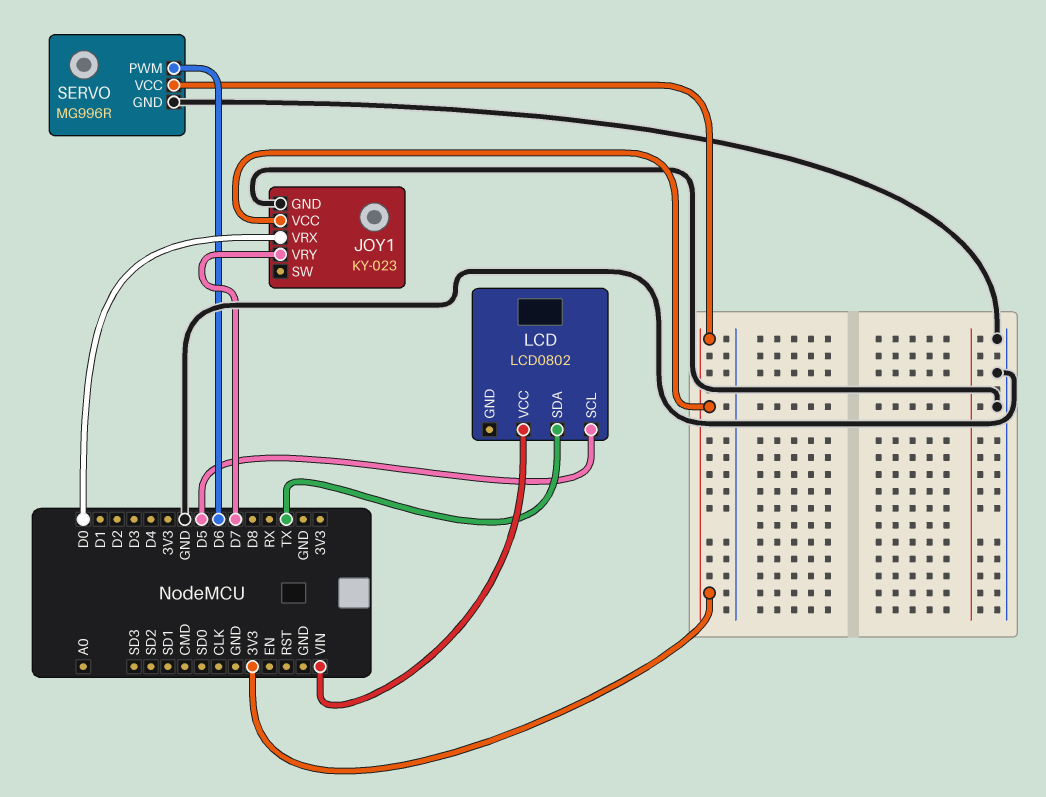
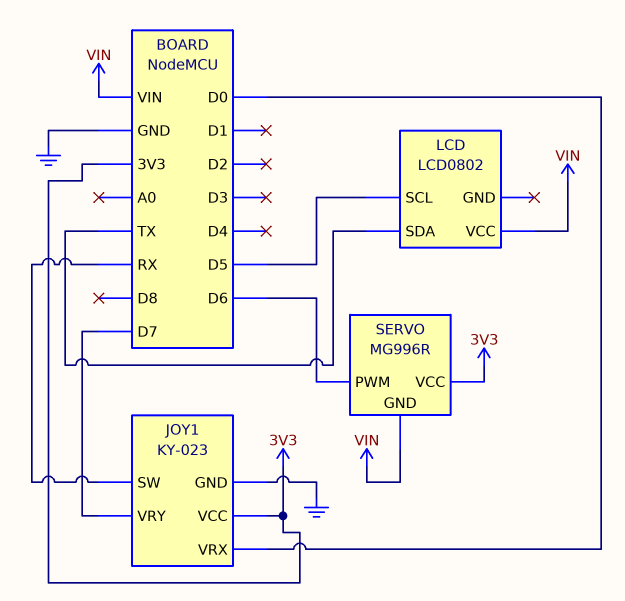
JOY1 pin SW: none -> RX
SERVO pin GND: GND -> VIN

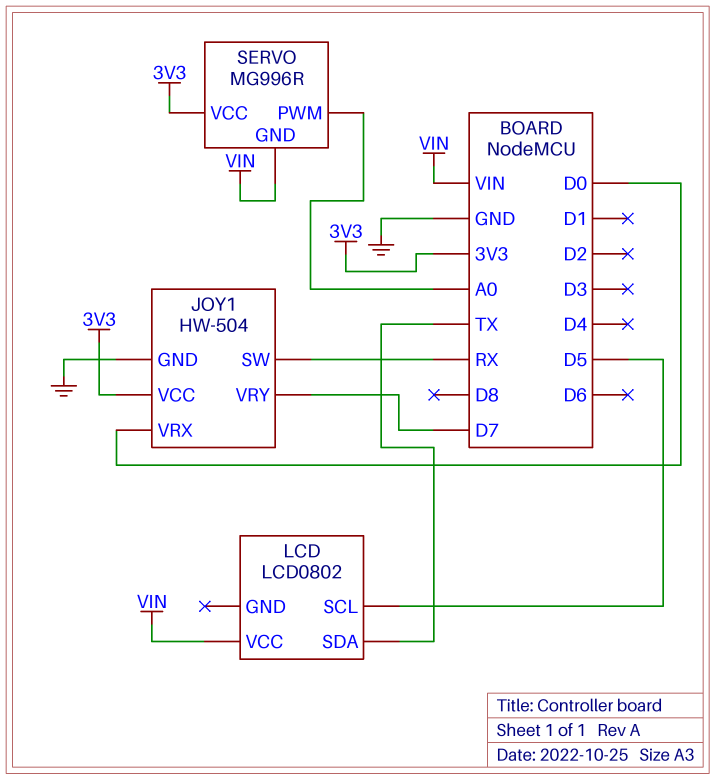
JOY1: KY-023 -> HW-504
SERVO pin PWM: D6 -> A0

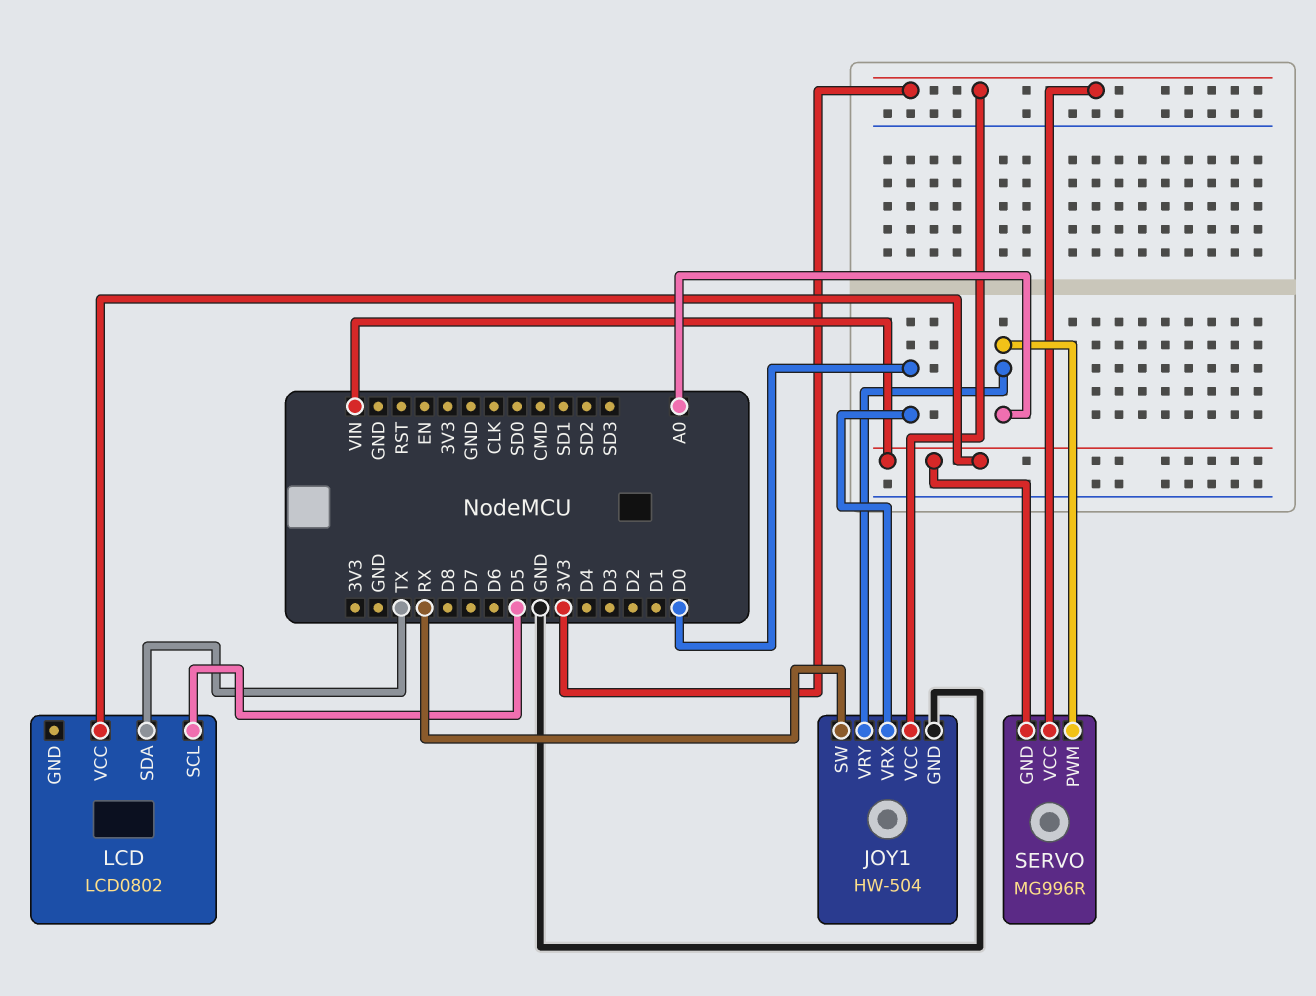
JOY1 pin VRY: D7 -> A0

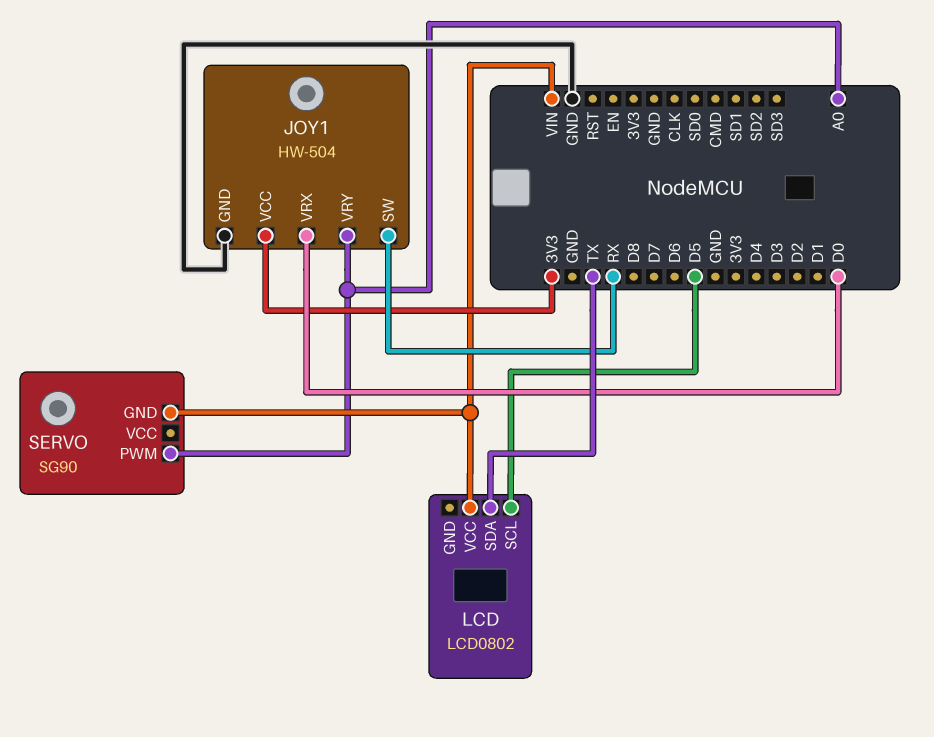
SERVO: MG996R -> SG90
SERVO pin VCC: 3V3 -> none

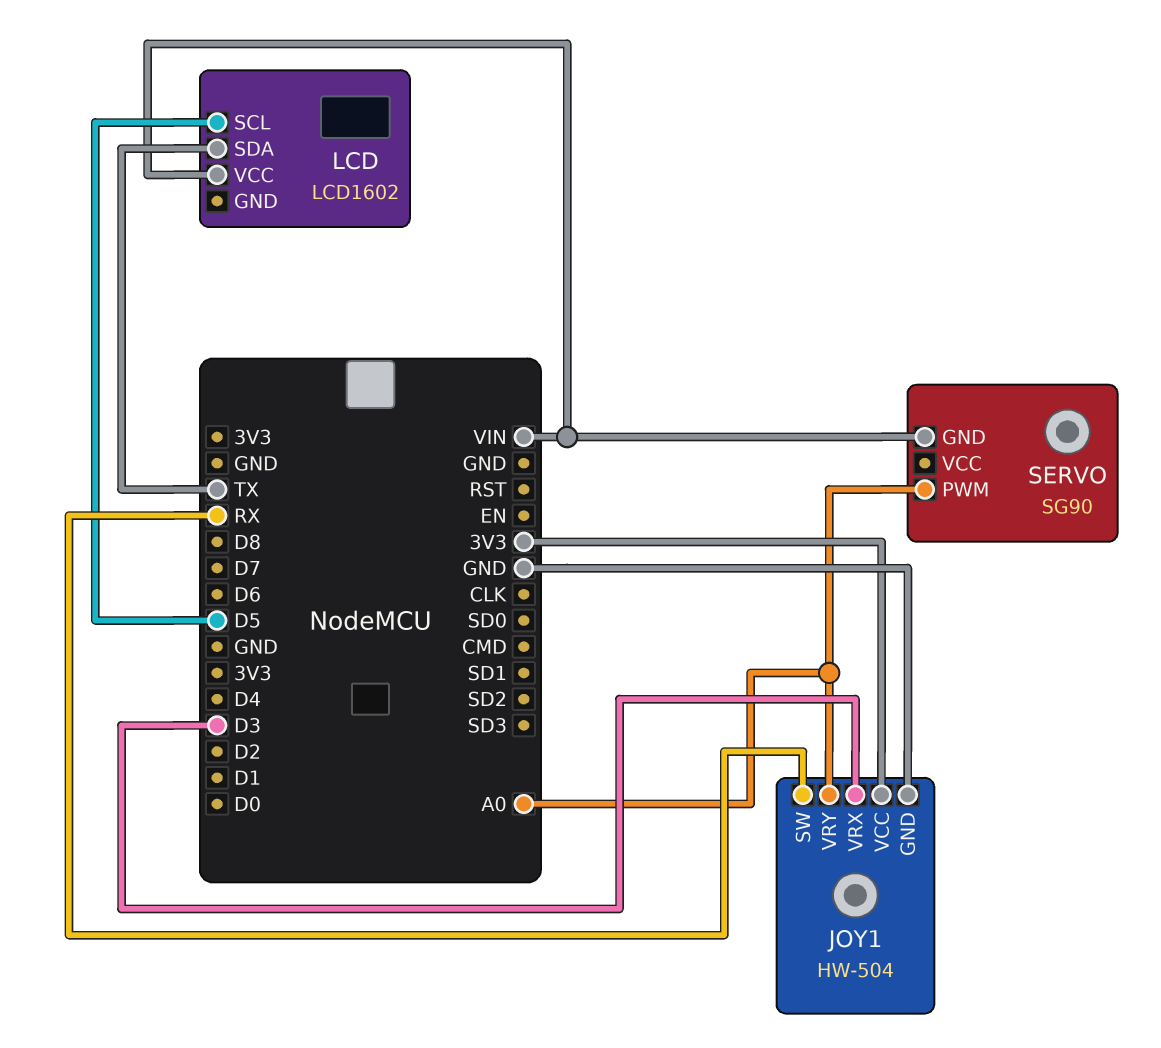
JOY1 pin VRX: D0 -> D3
LCD: LCD0802 -> LCD1602

